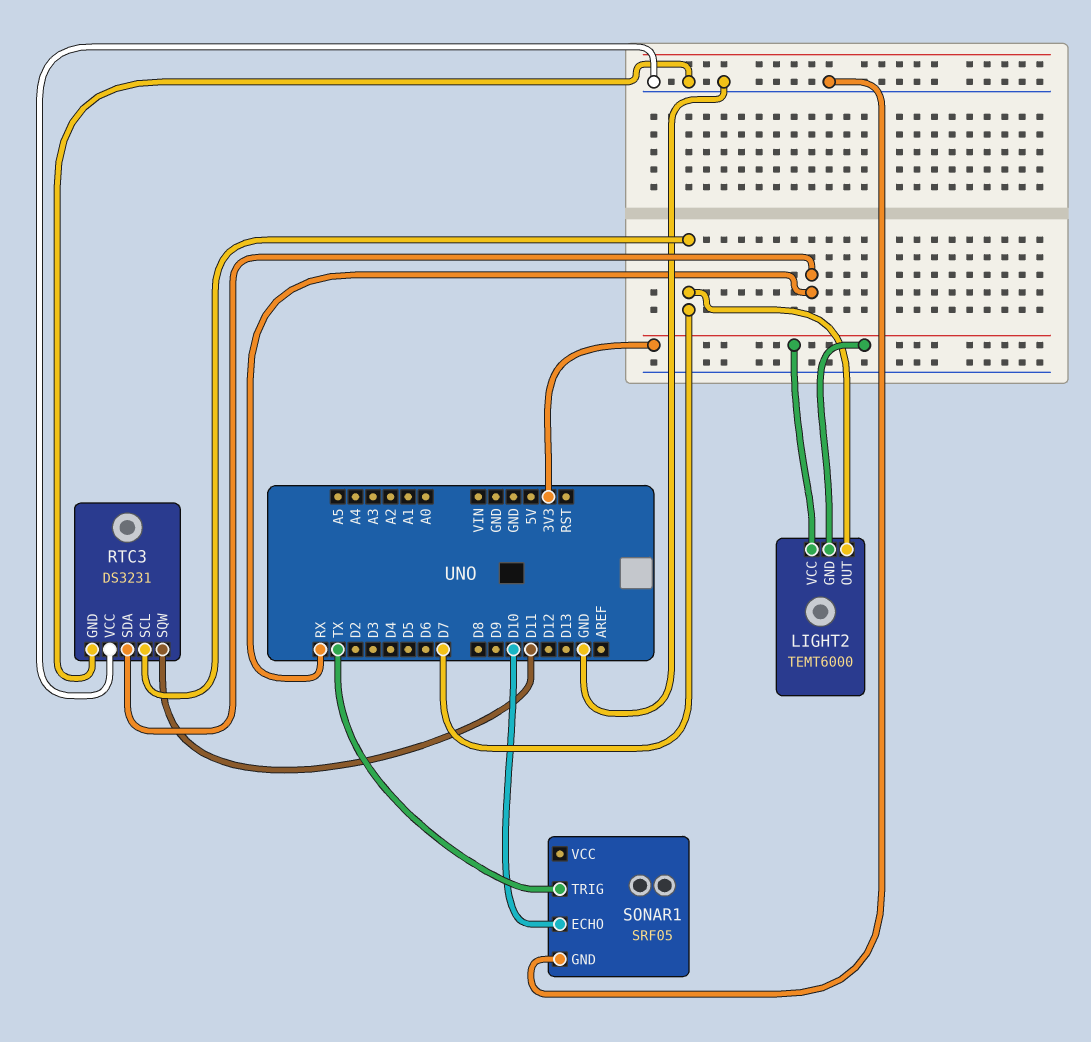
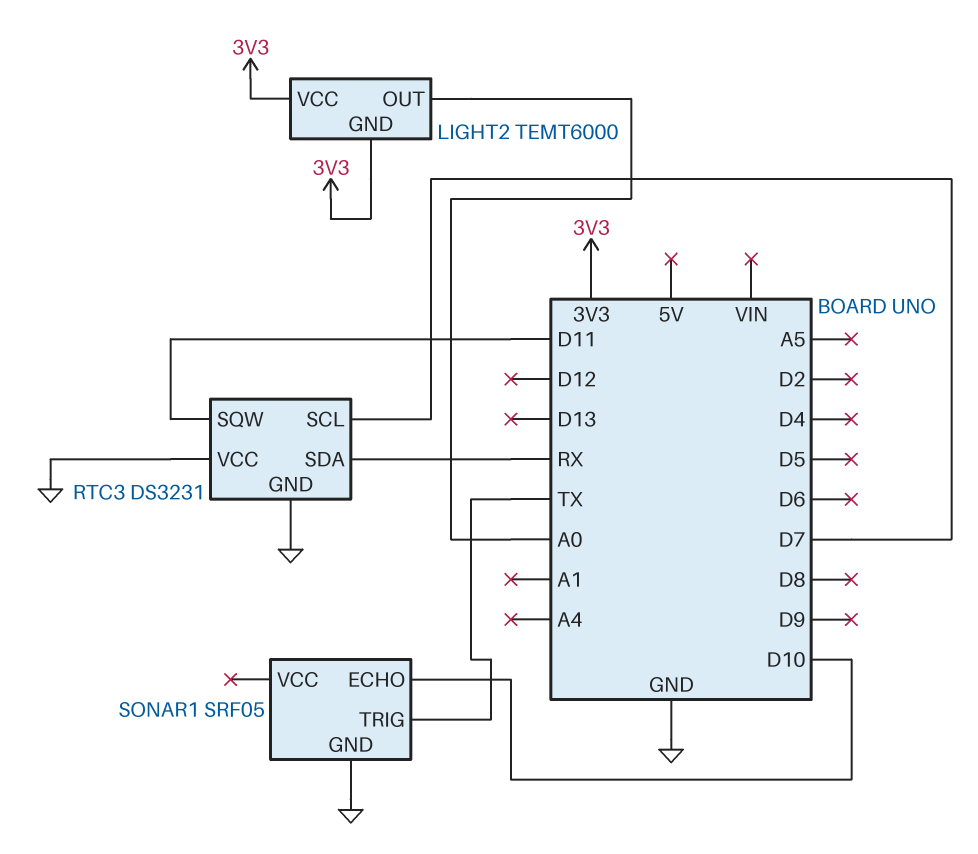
LIGHT2 pin OUT: D7 -> A0

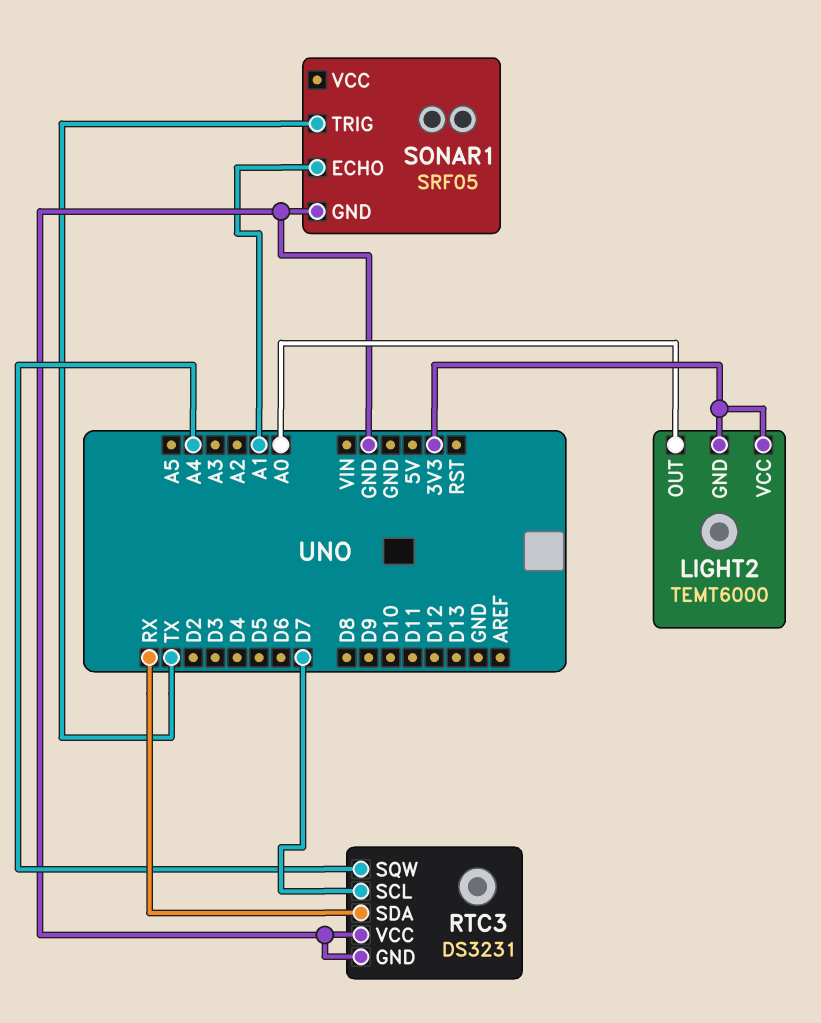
RTC3 pin SQW: D11 -> A4
SONAR1 pin ECHO: D10 -> A1

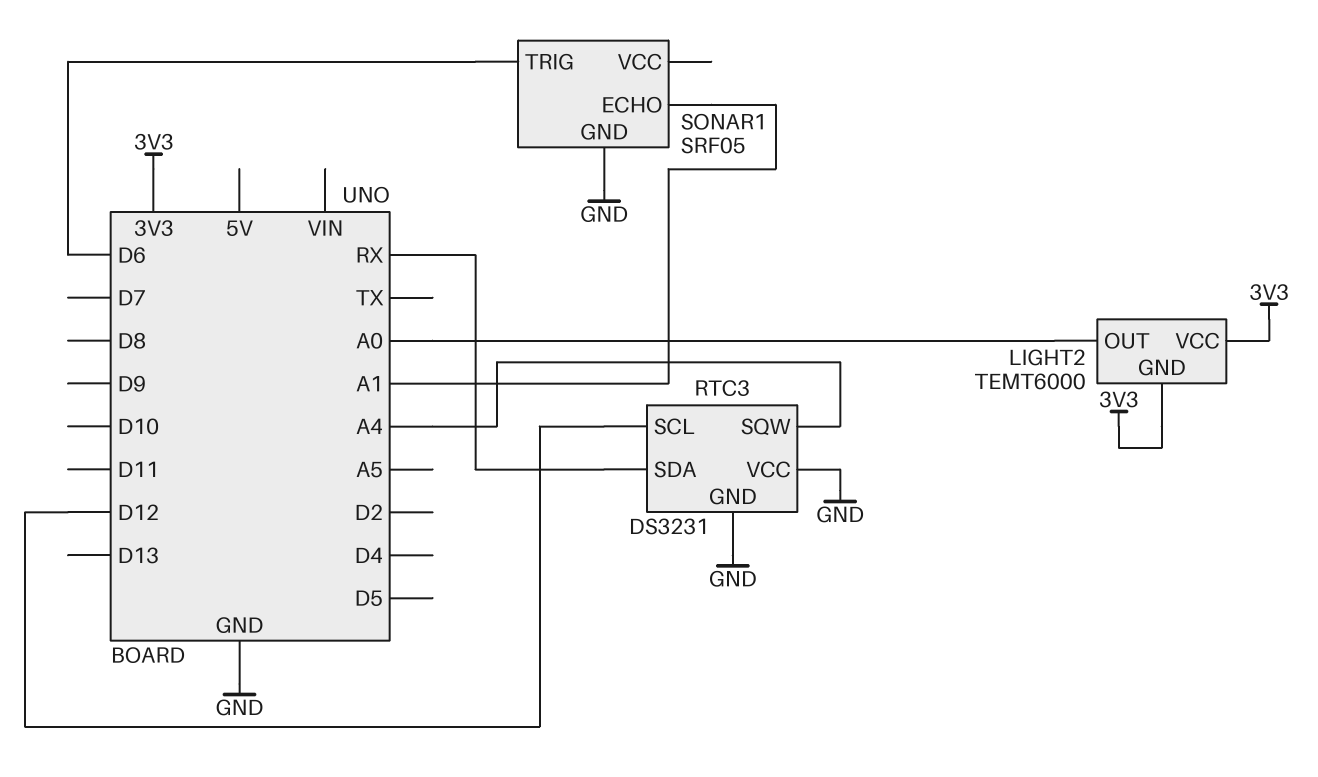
RTC3 pin SCL: D7 -> D12
SONAR1 pin TRIG: TX -> D6

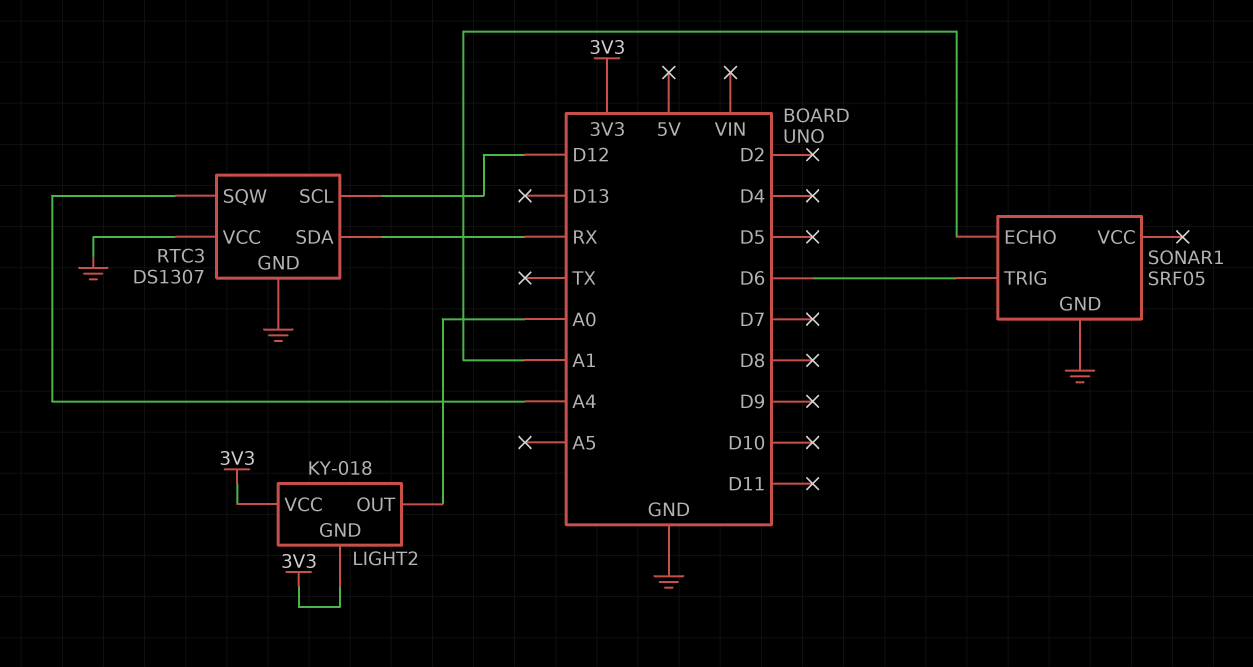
LIGHT2: TEMT6000 -> KY-018
RTC3: DS3231 -> DS1307

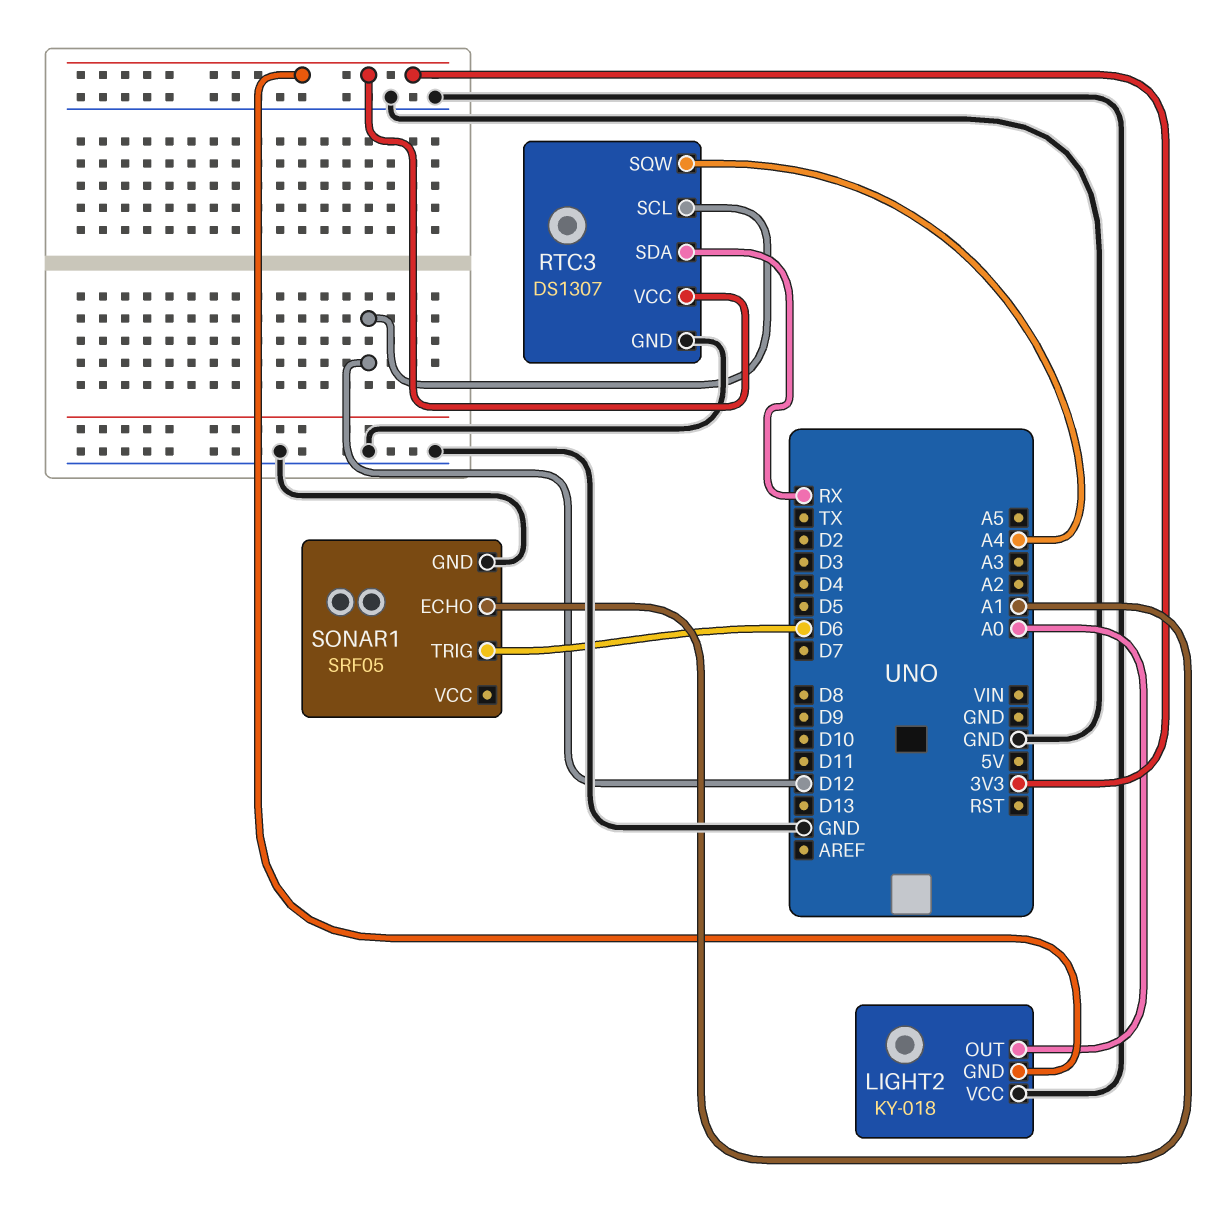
LIGHT2 pin VCC: 3V3 -> GND
RTC3 pin VCC: GND -> 3V3

